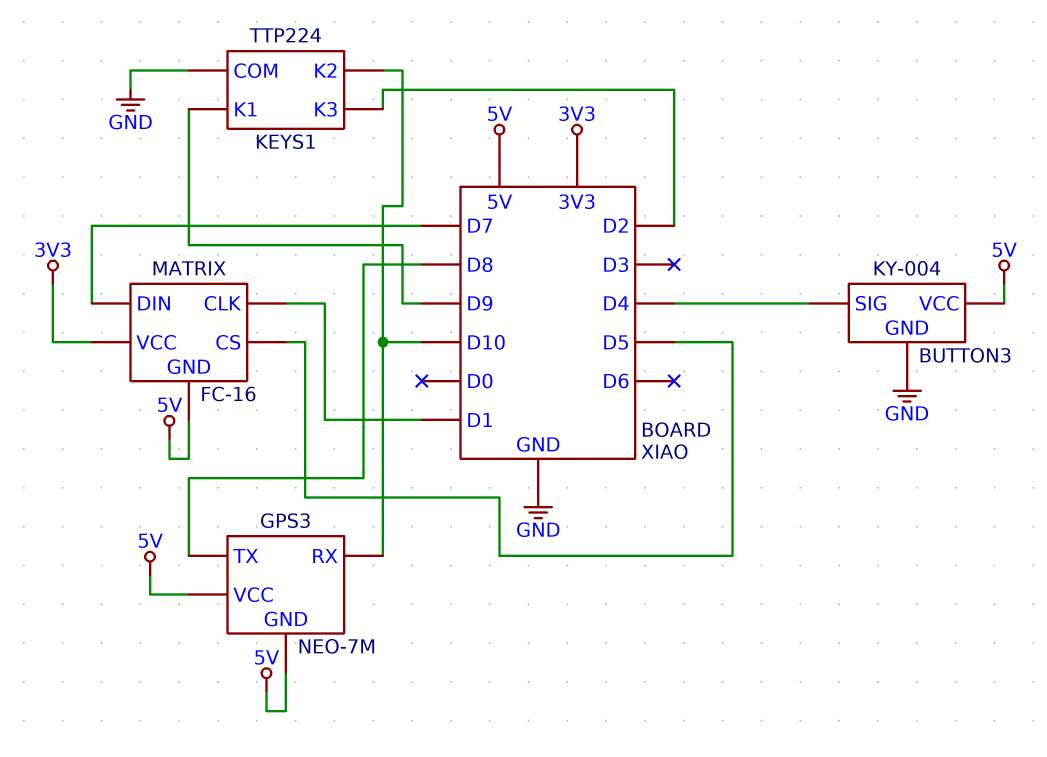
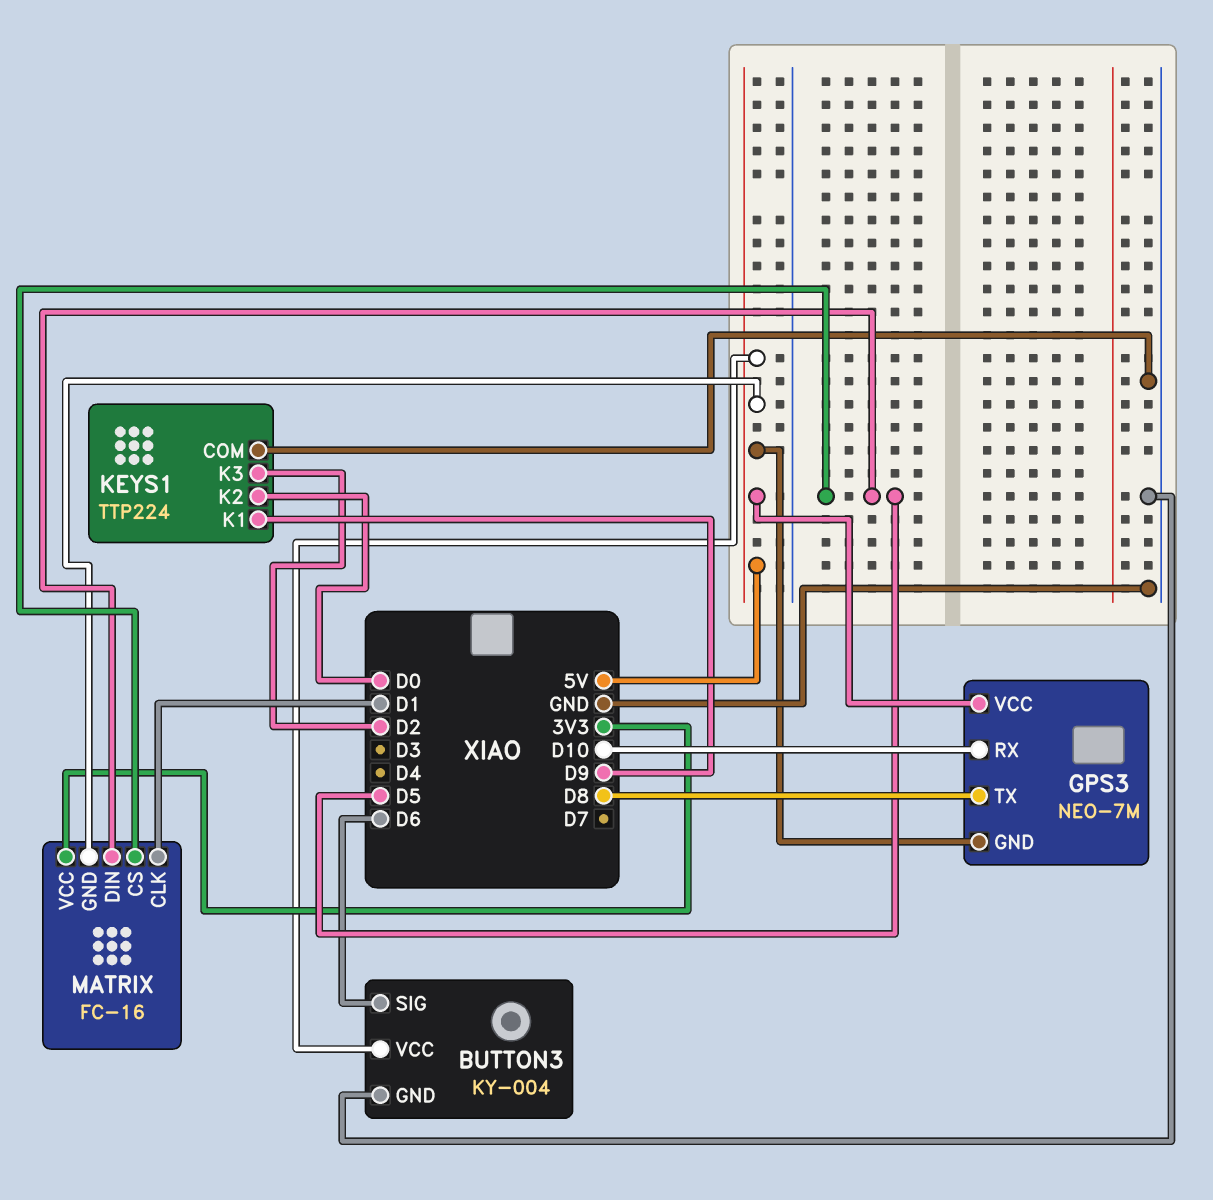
BUTTON3 pin SIG: D4 -> D6
KEYS1 pin K2: D10 -> D0
MATRIX pin DIN: D7 -> D5

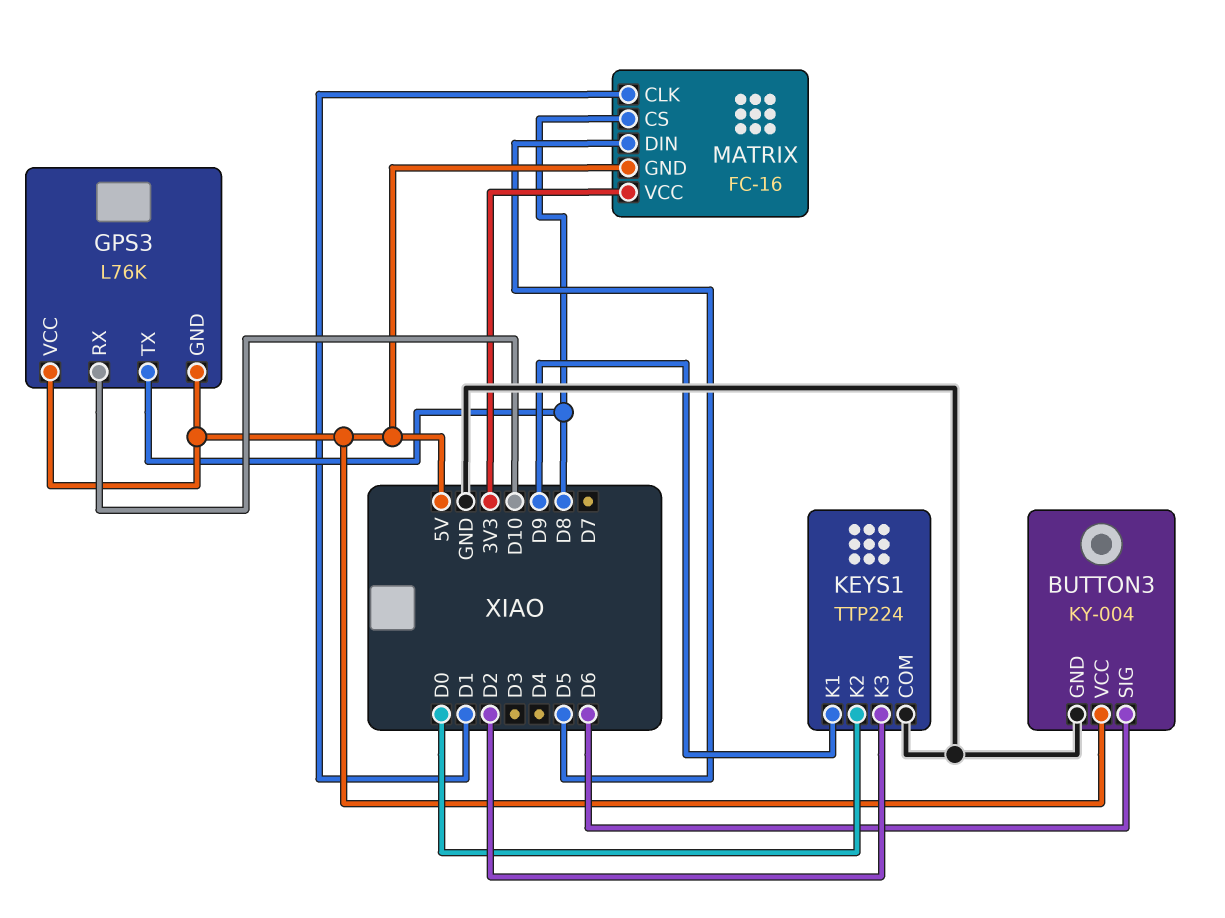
GPS3: NEO-7M -> L76K
MATRIX pin CS: D5 -> D8

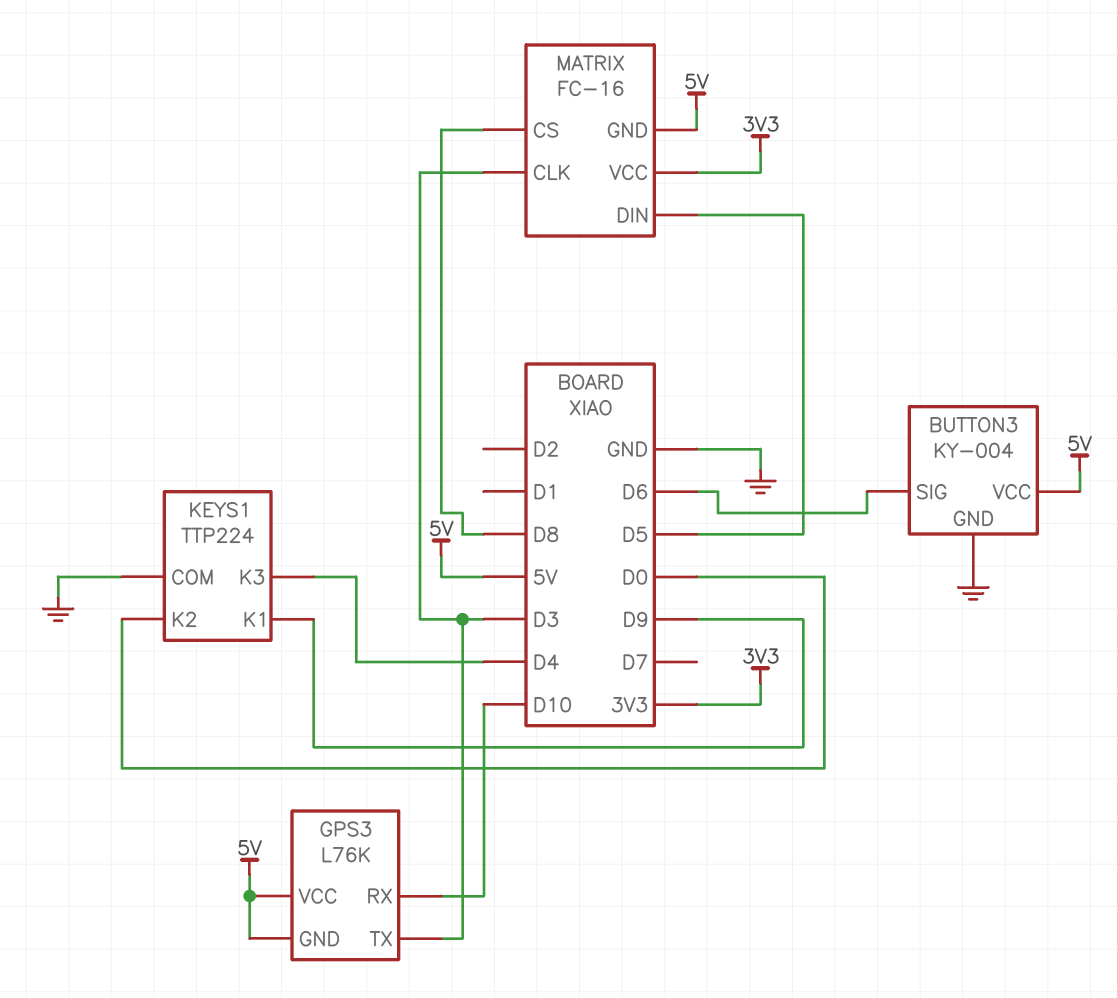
GPS3 pin TX: D8 -> D3
KEYS1 pin K3: D2 -> D4
MATRIX pin CLK: D1 -> D3

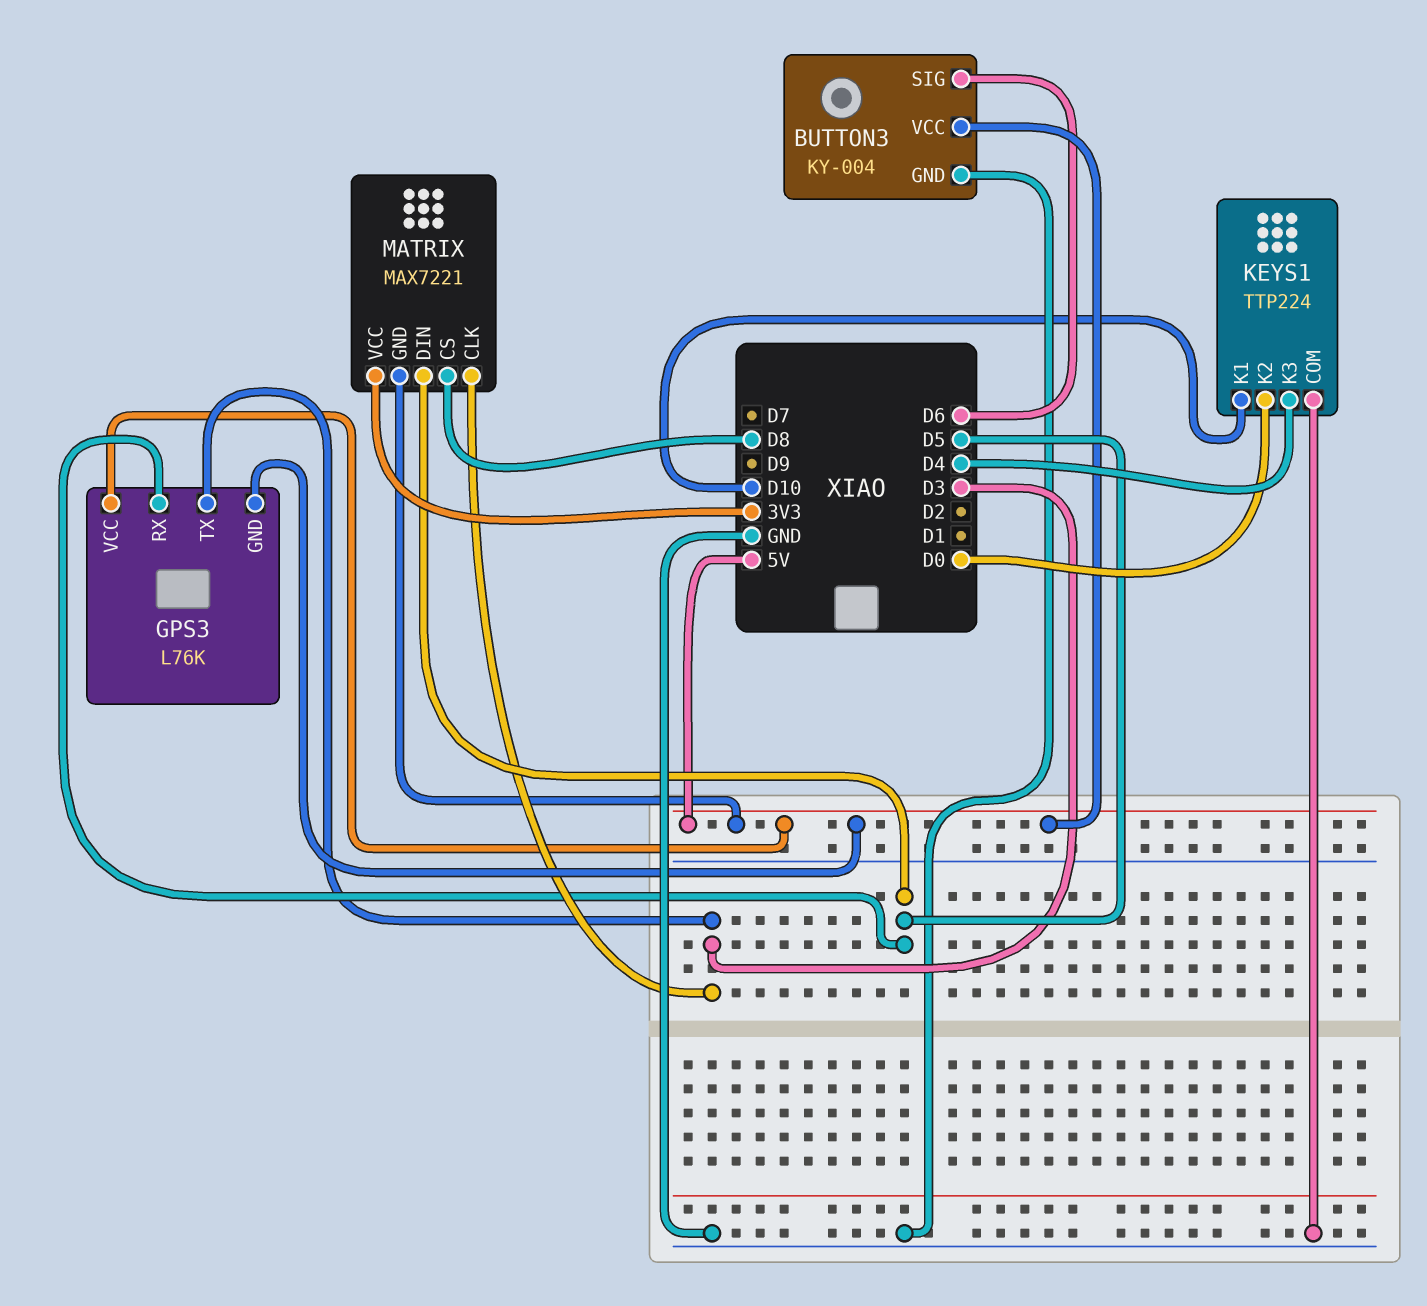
GPS3 pin RX: D10 -> D5
KEYS1 pin K1: D9 -> D10
MATRIX: FC-16 -> MAX7221

